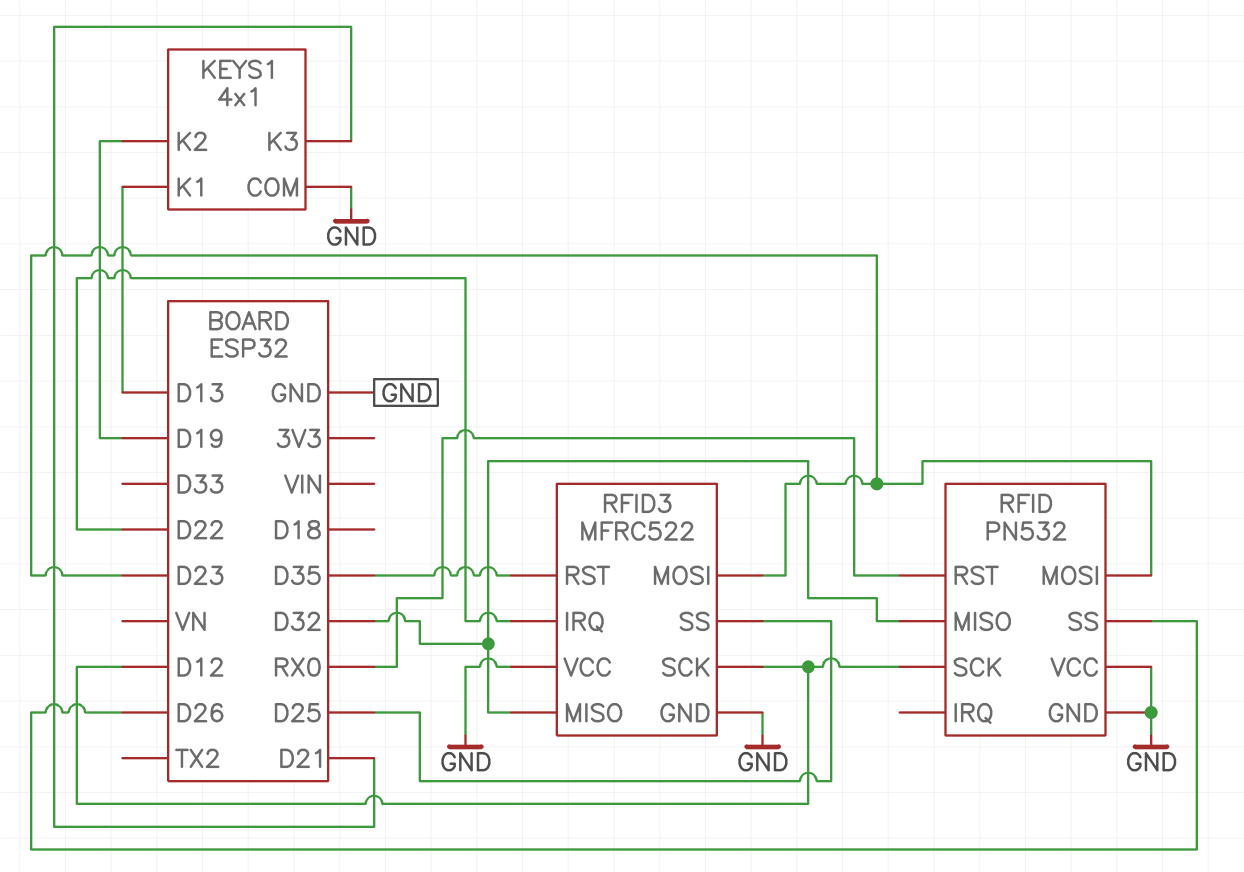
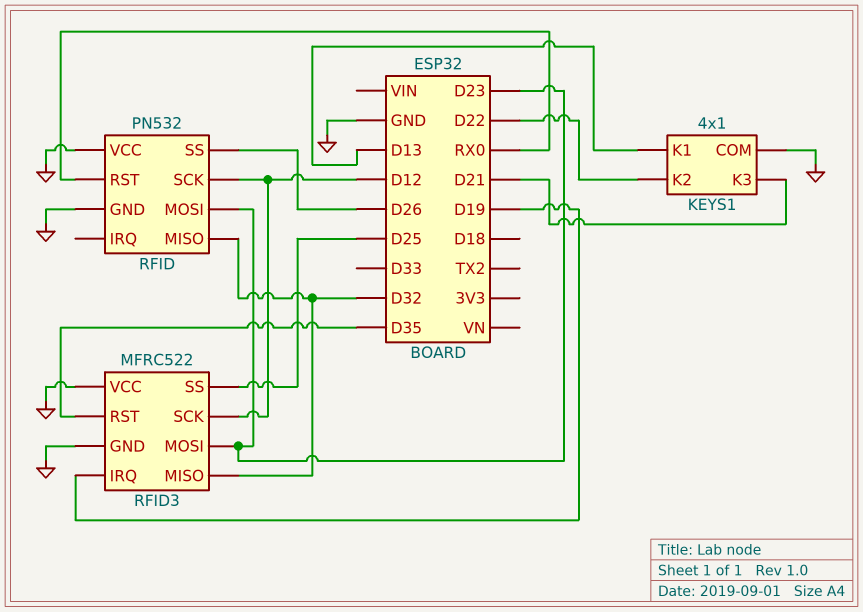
KEYS1 pin K2: D19 -> D22
RFID3 pin IRQ: D22 -> D19

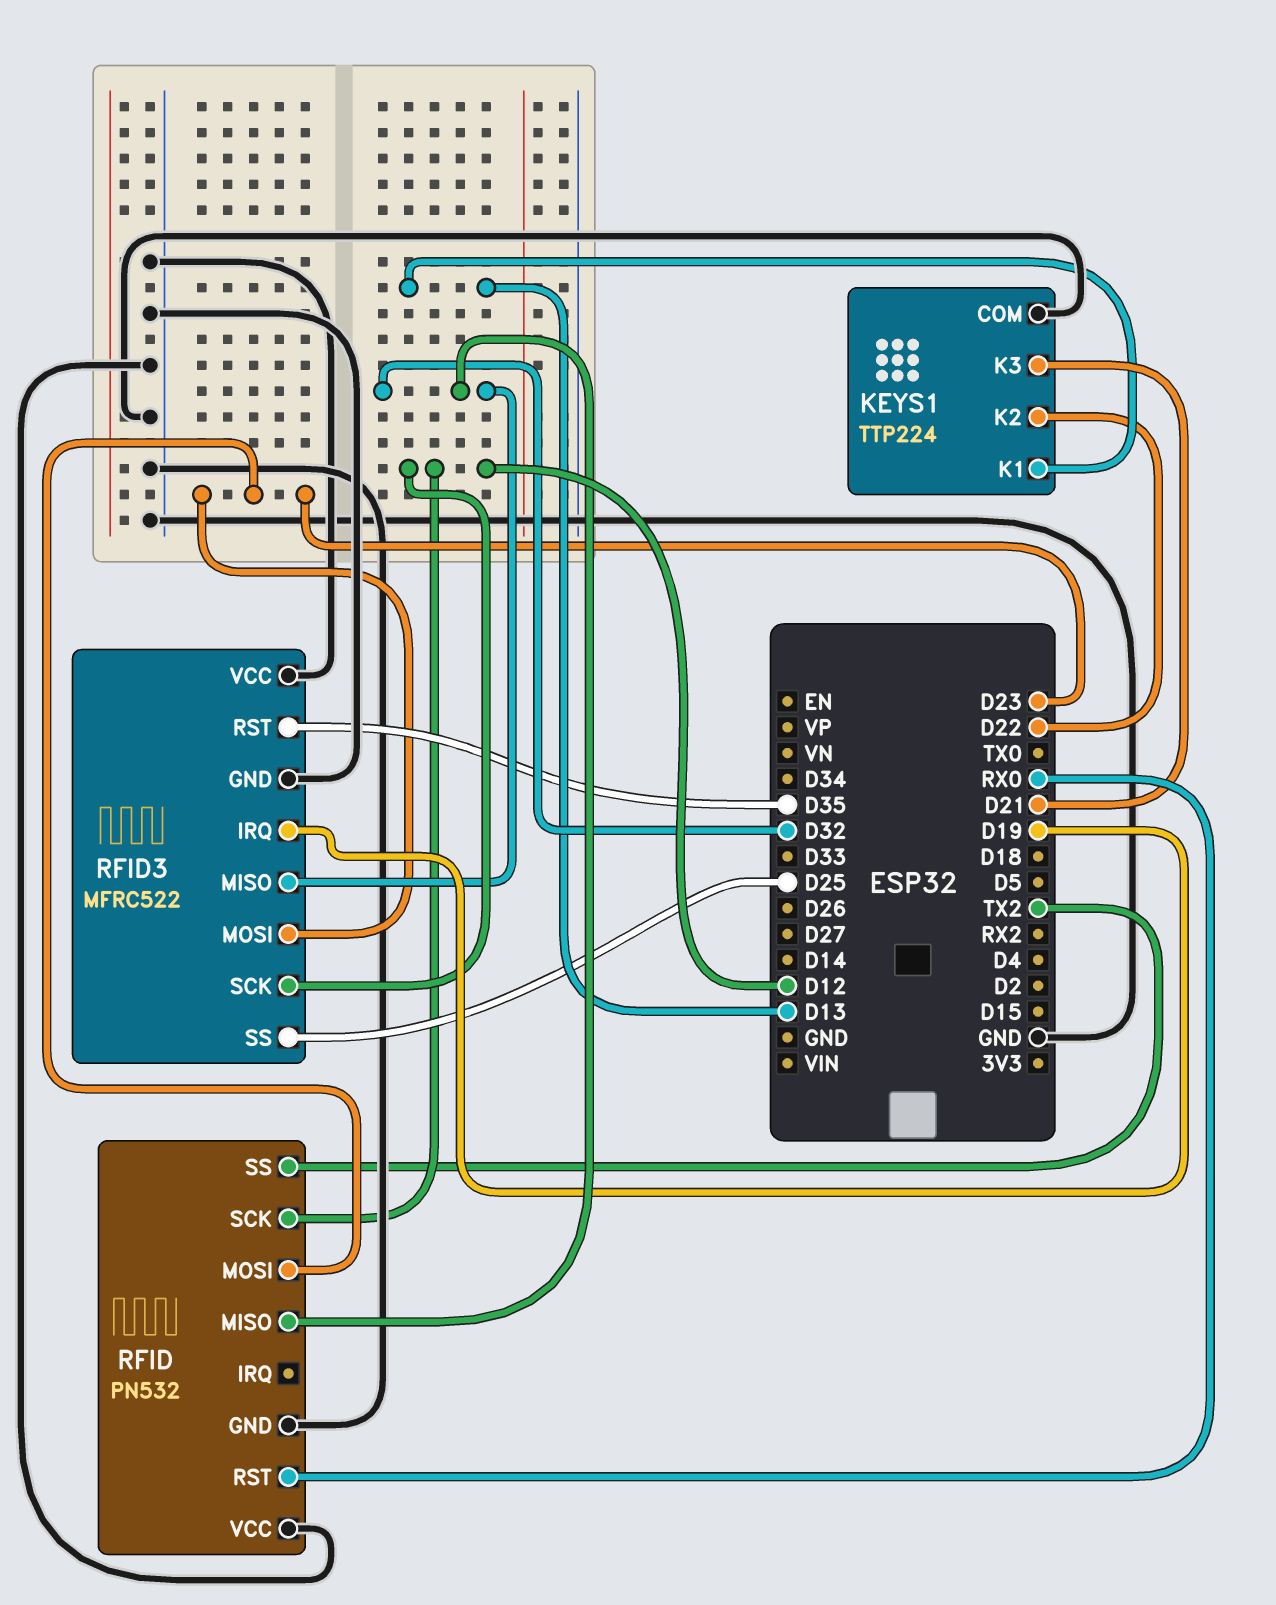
KEYS1: 4x1 -> TTP224
RFID pin SS: D26 -> TX2

